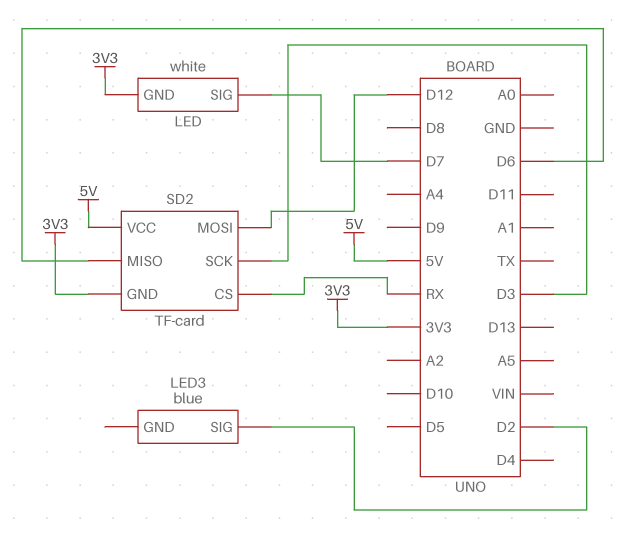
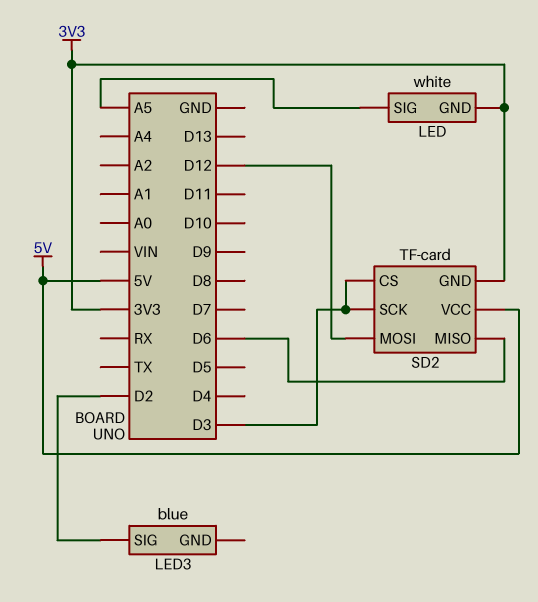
LED pin SIG: D7 -> A5
SD2 pin CS: RX -> D3

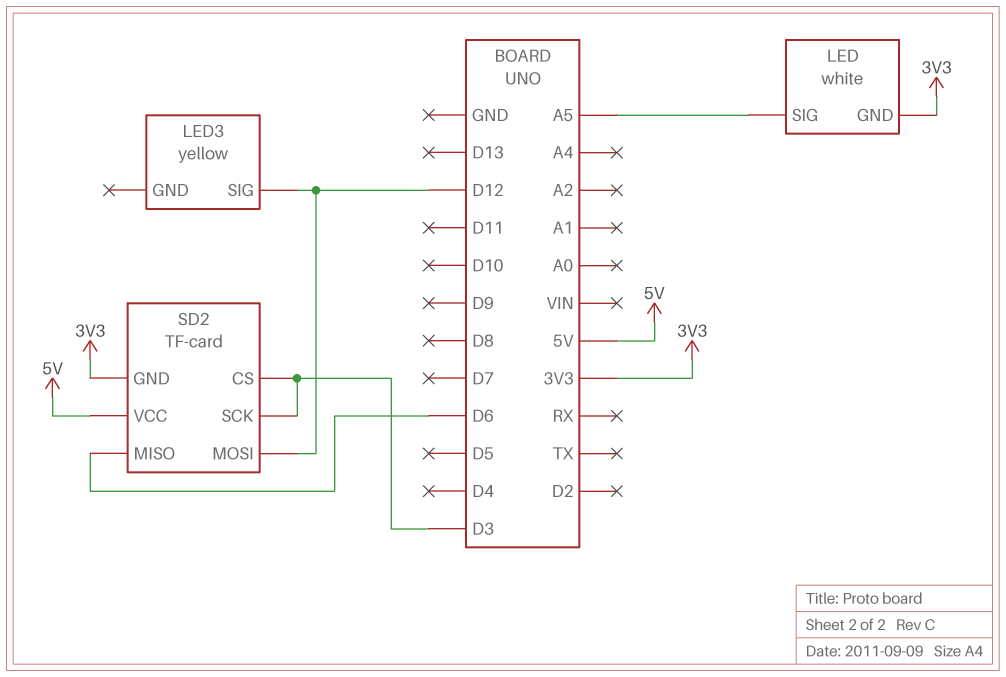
LED3: blue -> yellow
LED3 pin SIG: D2 -> D12

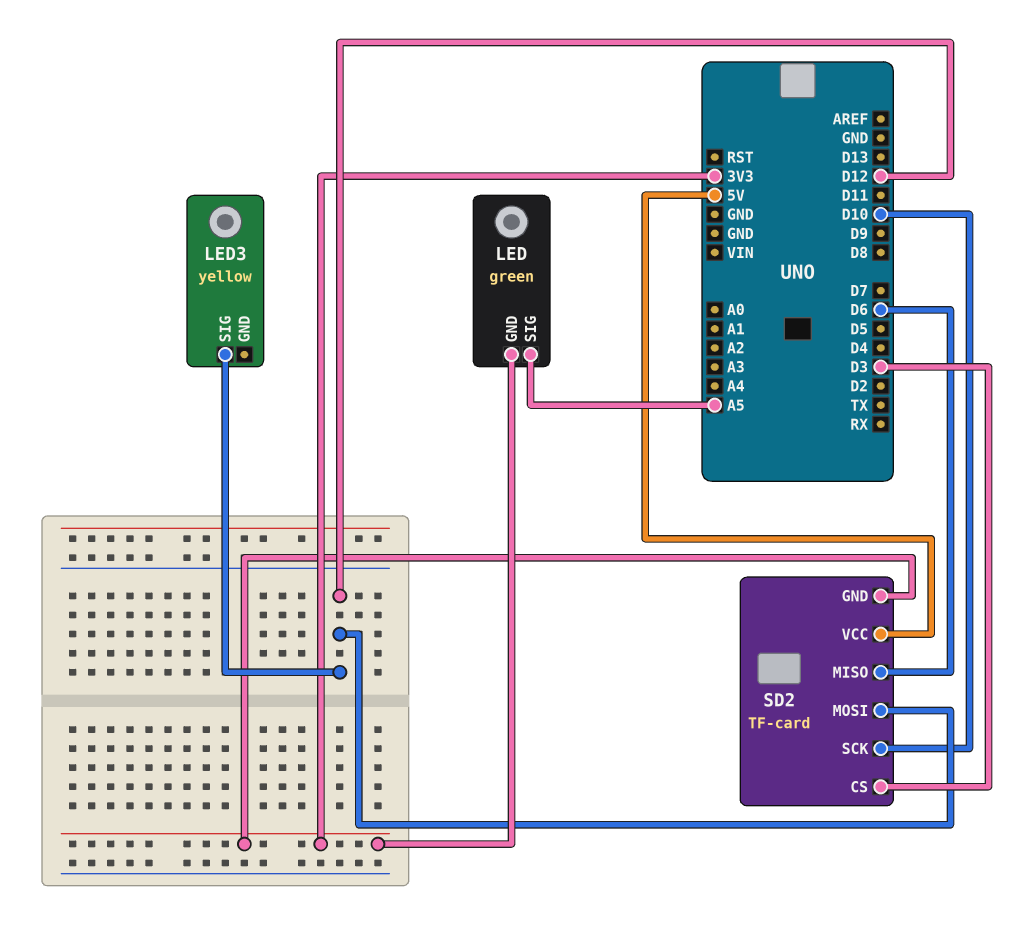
LED: white -> green
SD2 pin SCK: D3 -> D10

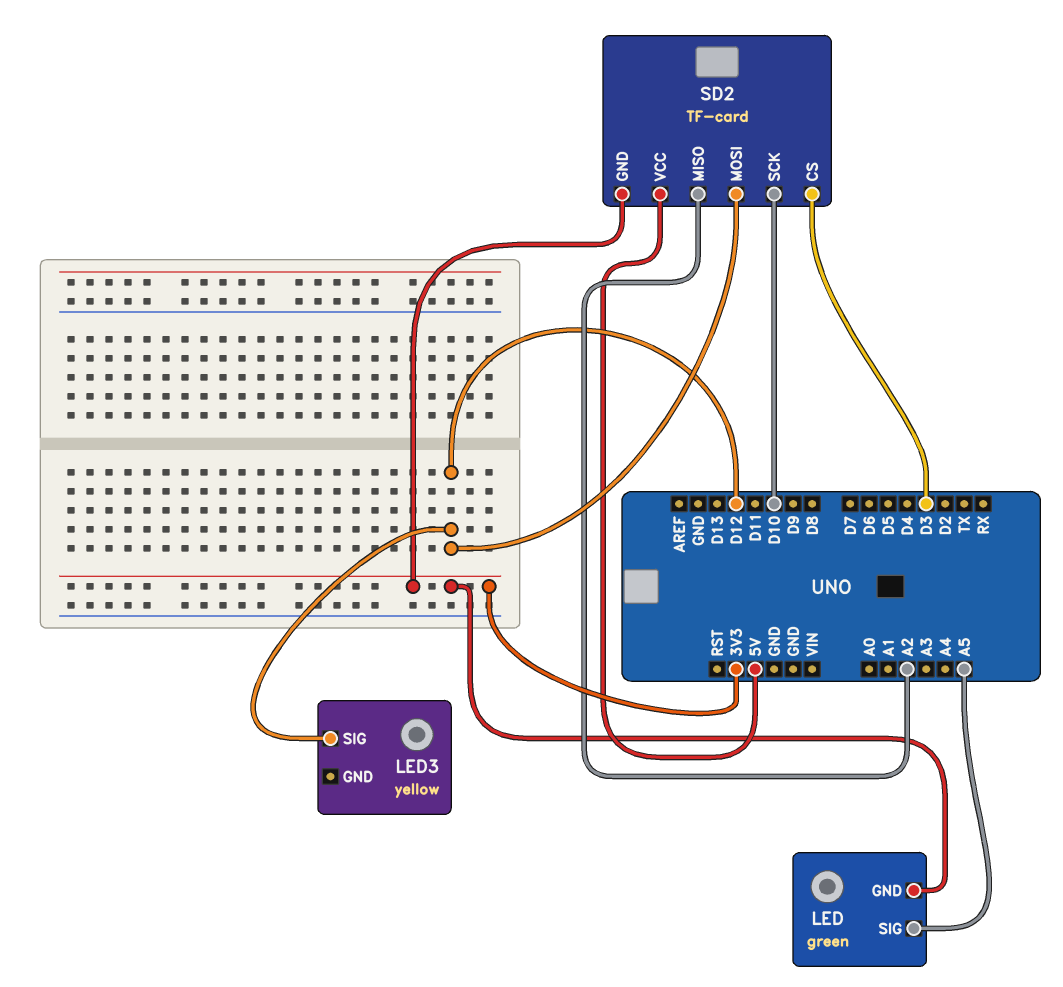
SD2 pin MISO: D6 -> A2

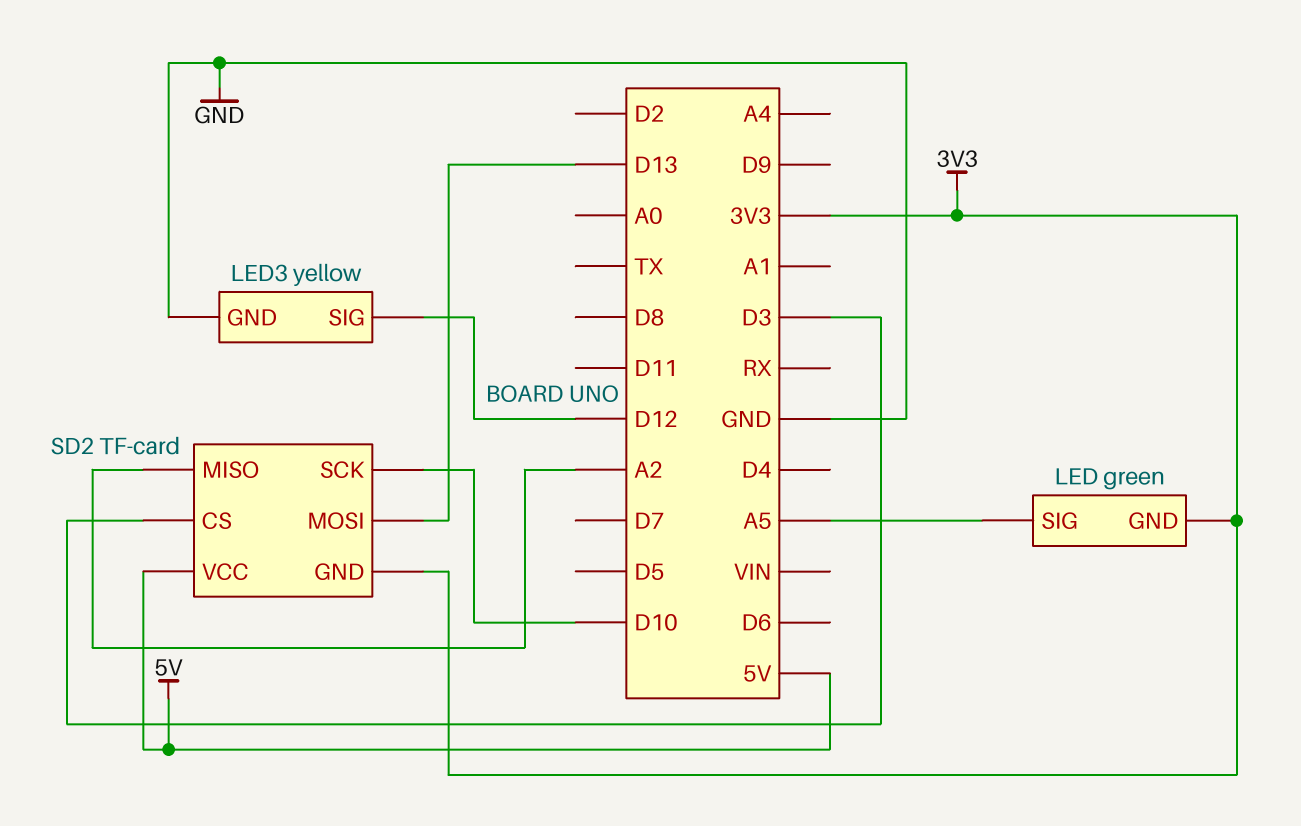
LED3 pin GND: none -> GND
SD2 pin MOSI: D12 -> D13

